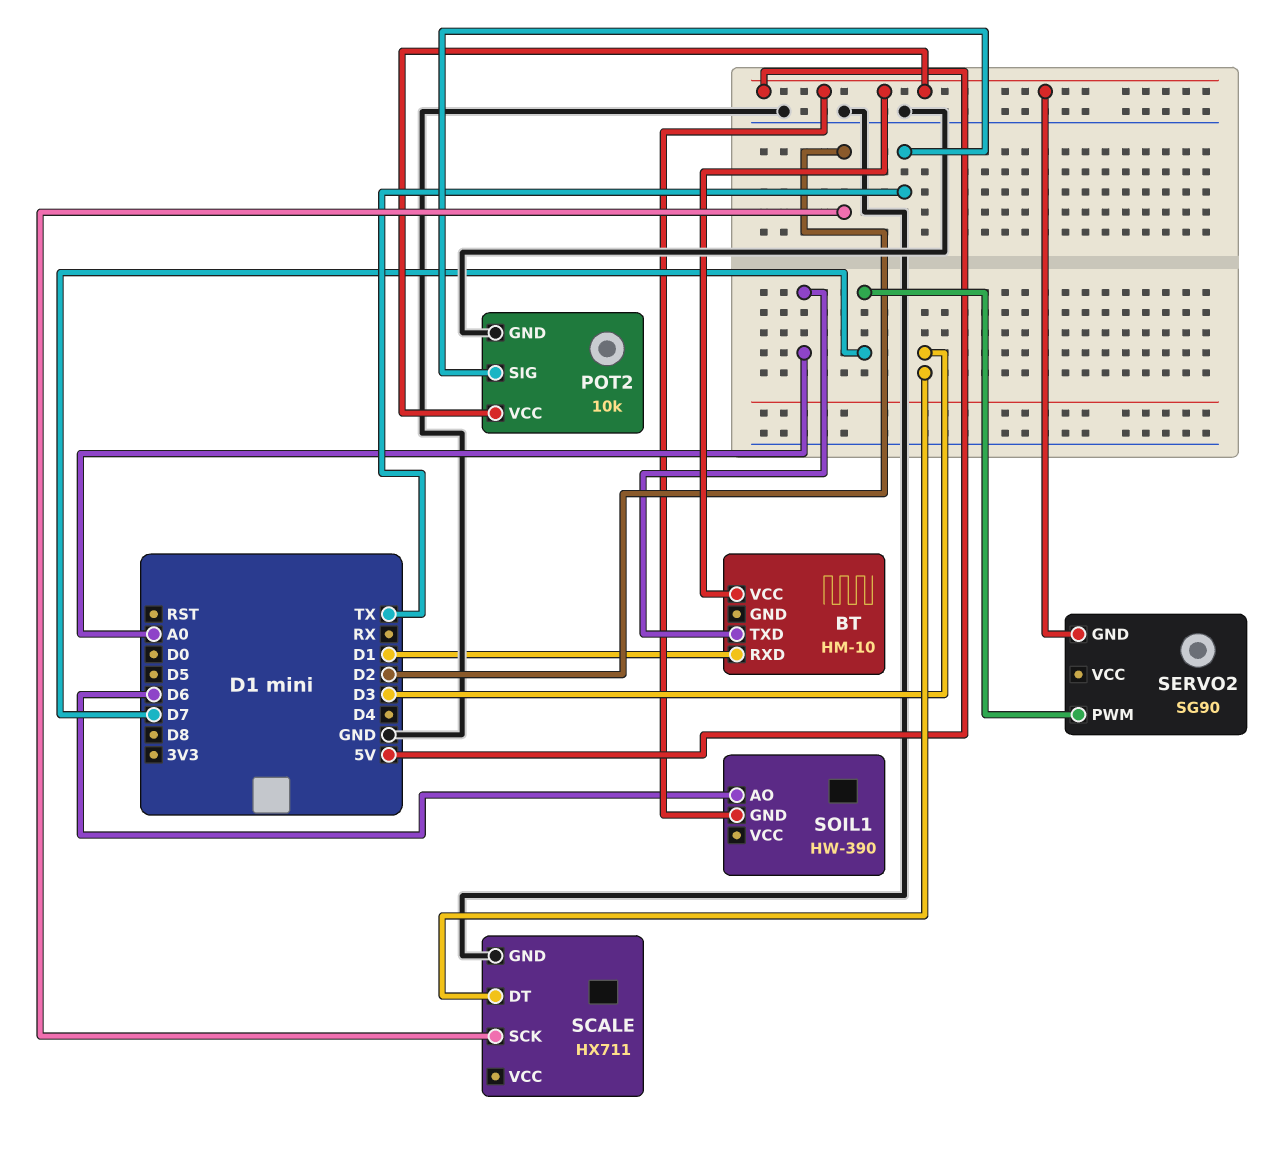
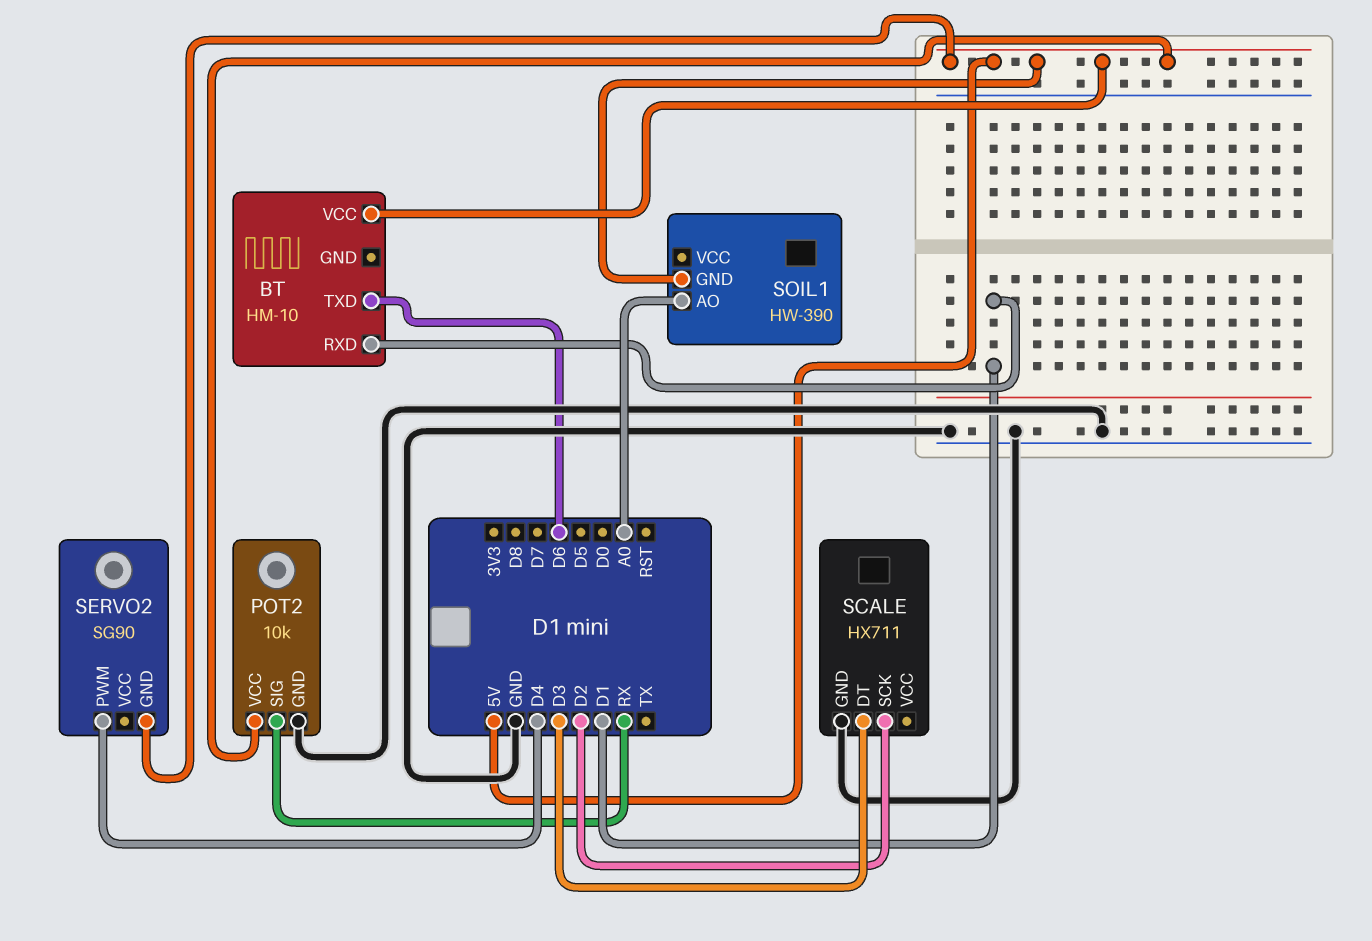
BT pin TXD: A0 -> D6
POT2 pin SIG: TX -> RX
SERVO2 pin PWM: D7 -> D4
SOIL1 pin AO: D6 -> A0

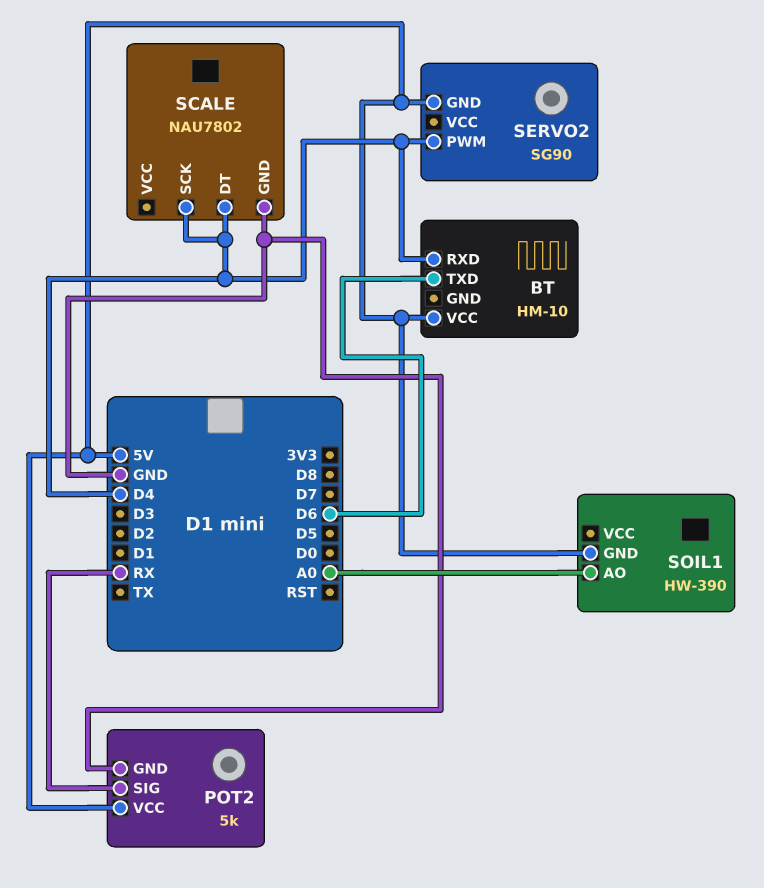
BT pin RXD: D1 -> D4
POT2: 10k -> 5k
SCALE: HX711 -> NAU7802
SCALE pin DT: D3 -> D4
SCALE pin SCK: D2 -> D4

